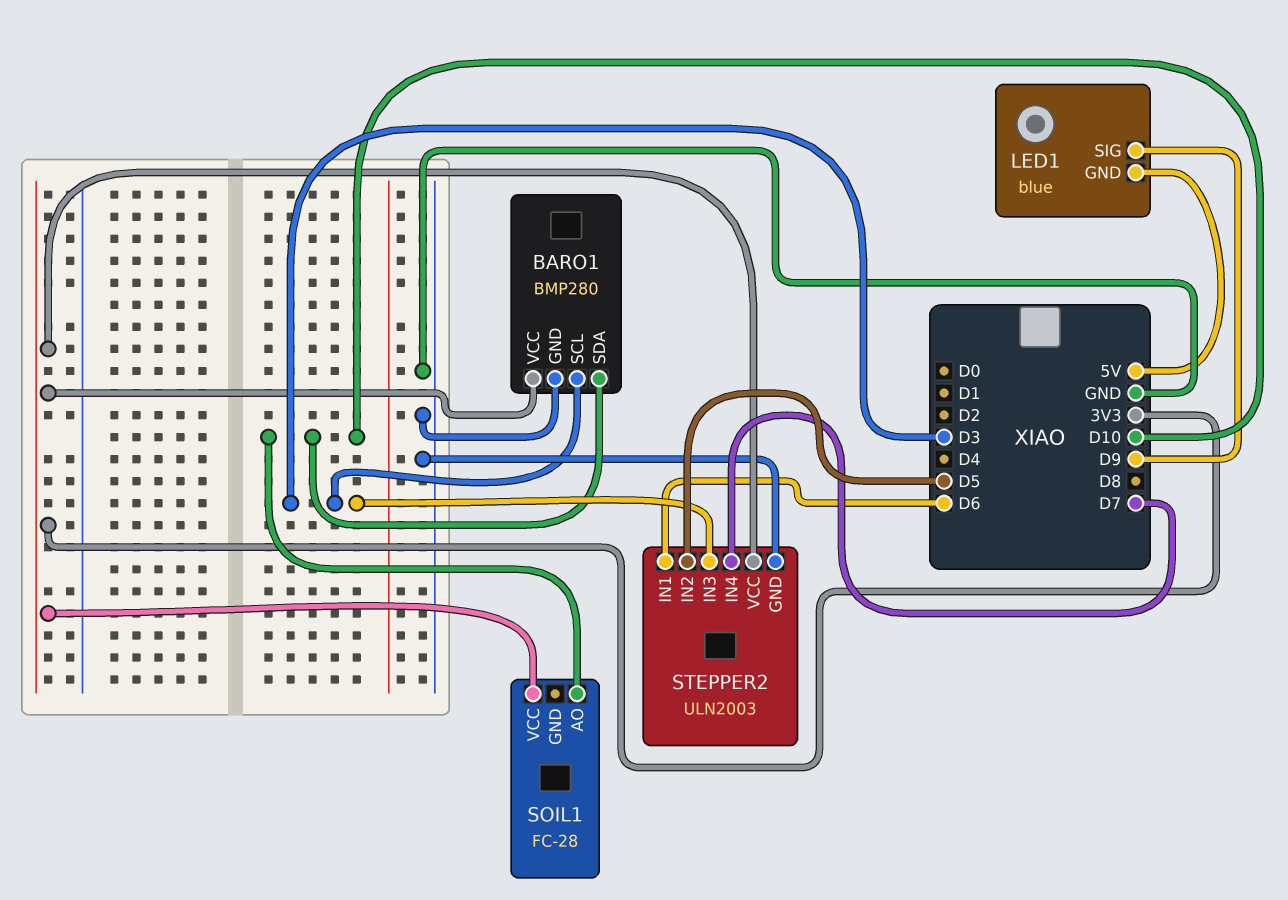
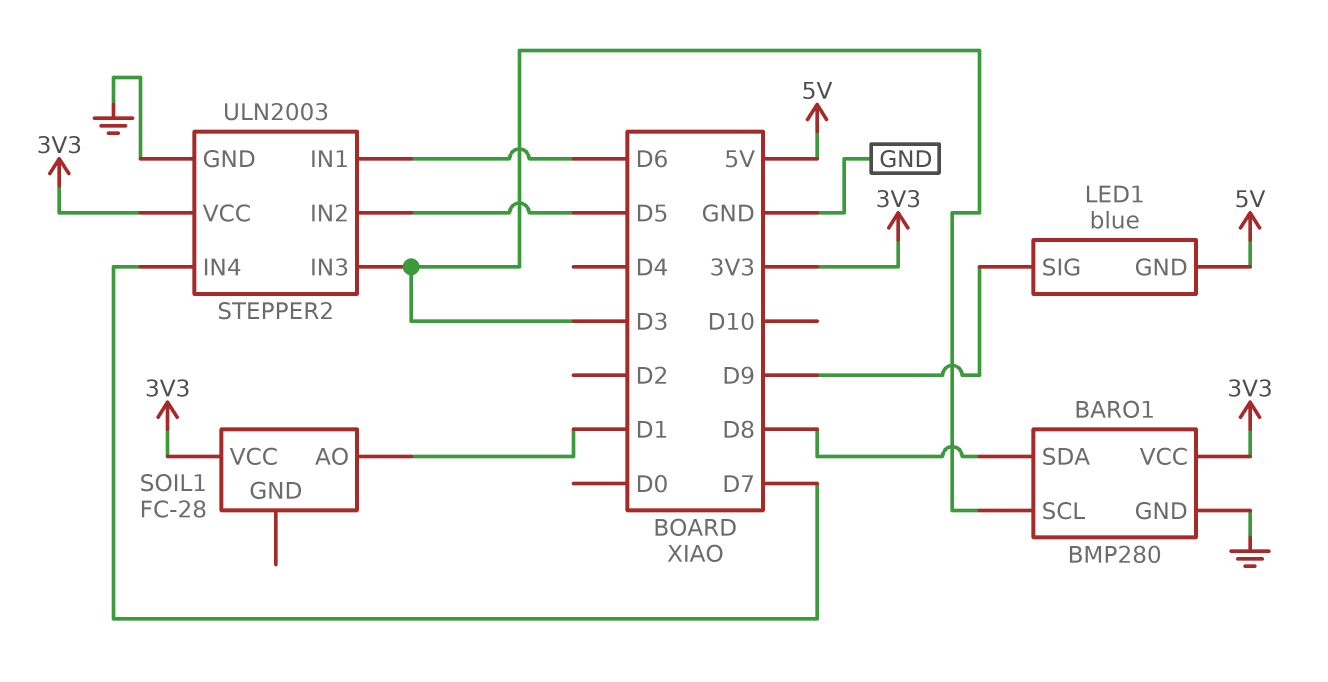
BARO1 pin SDA: D10 -> D8
SOIL1 pin AO: D10 -> D1

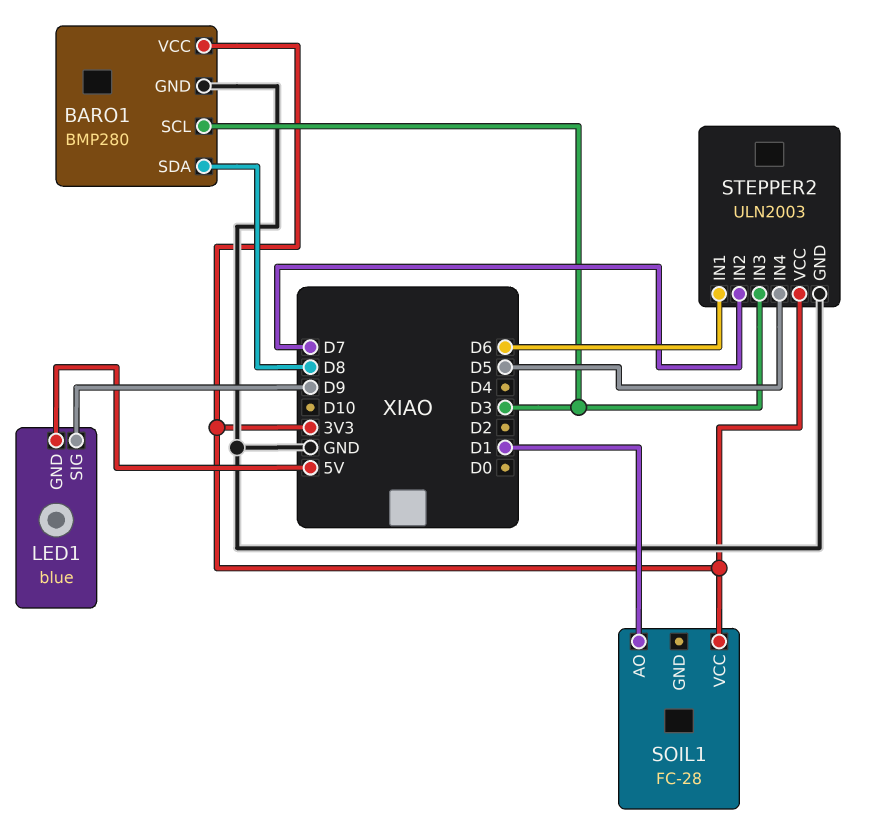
STEPPER2 pin IN2: D5 -> D7
STEPPER2 pin IN4: D7 -> D5

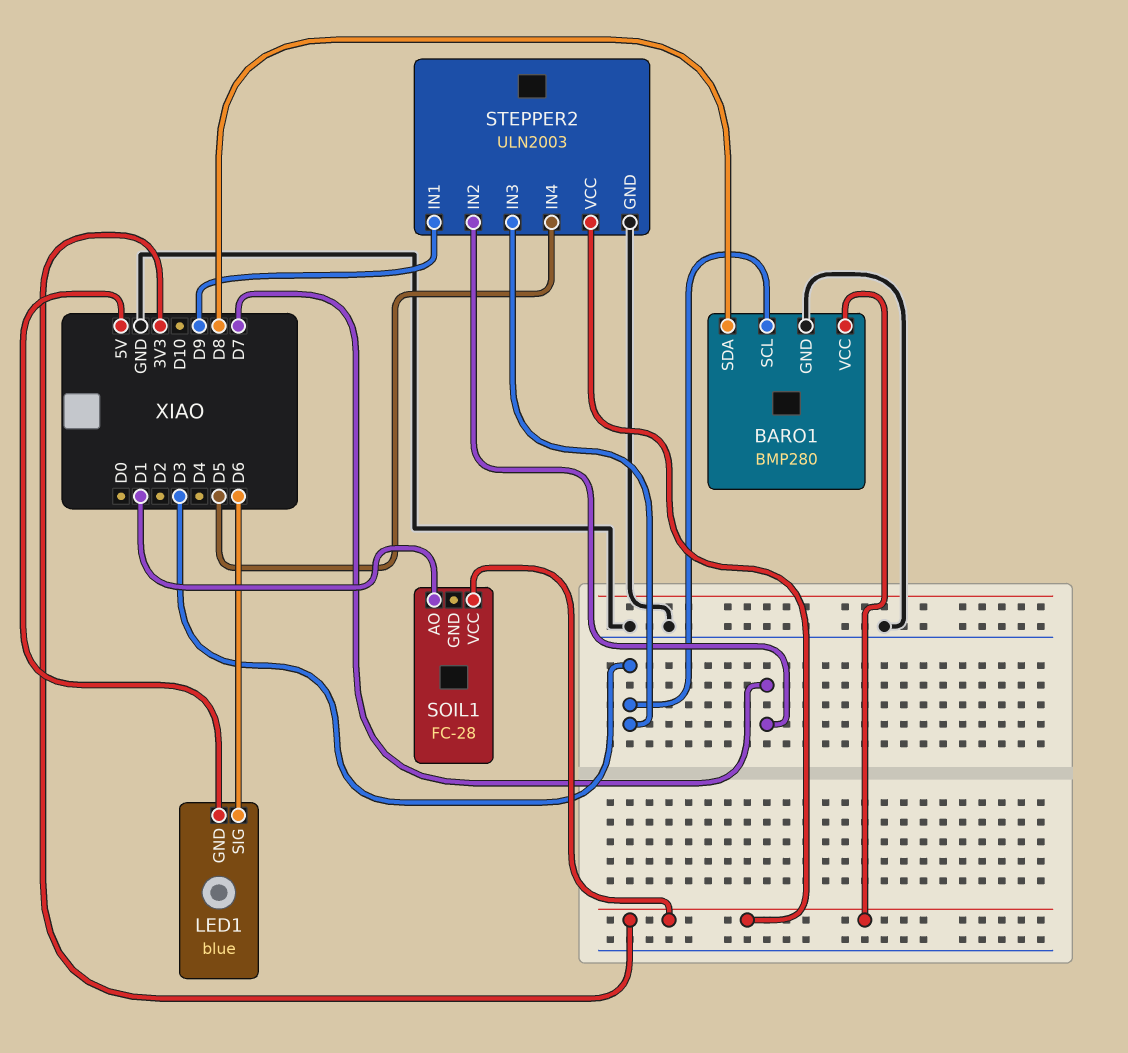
LED1 pin SIG: D9 -> D6
STEPPER2 pin IN1: D6 -> D9

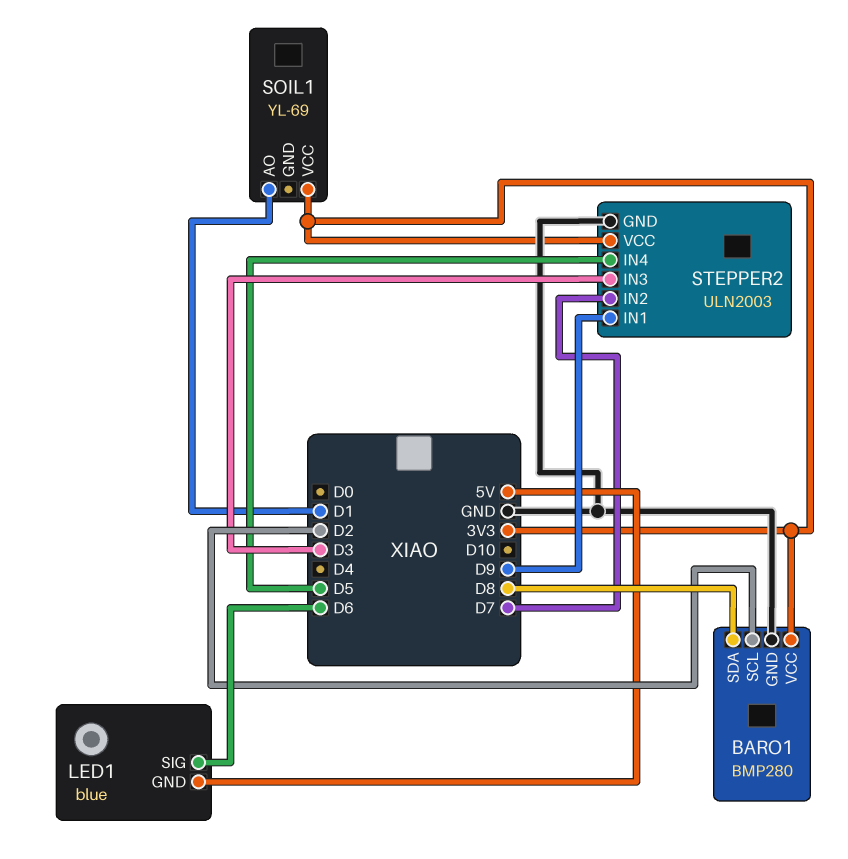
BARO1 pin SCL: D3 -> D2
SOIL1: FC-28 -> YL-69

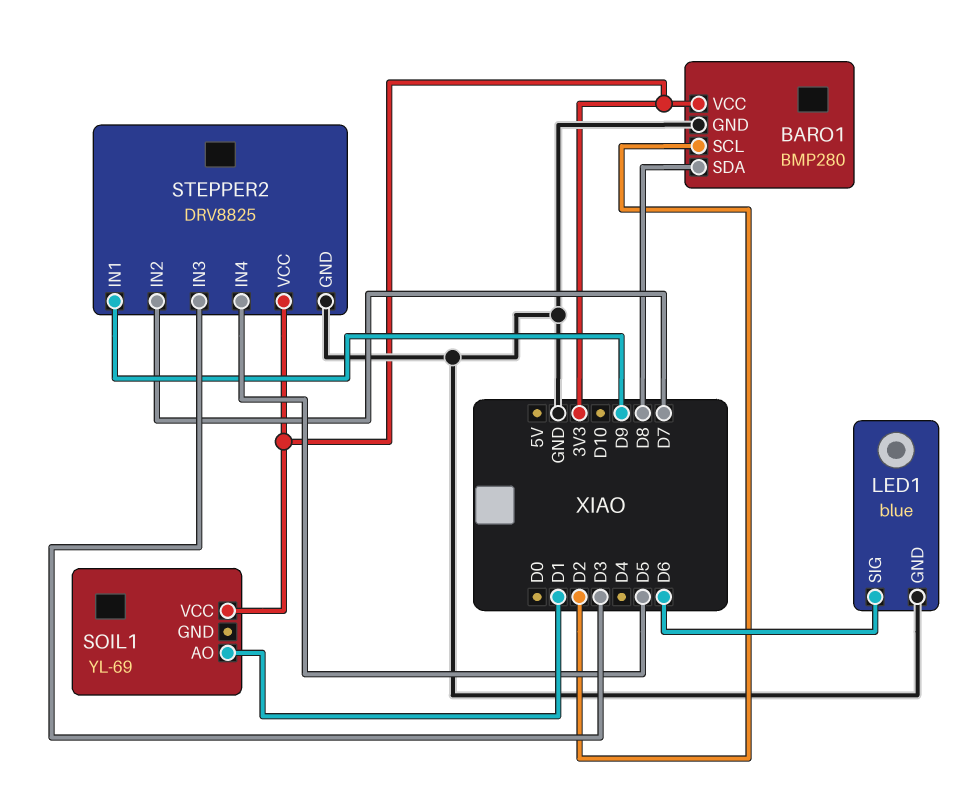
LED1 pin GND: 5V -> GND
STEPPER2: ULN2003 -> DRV8825

